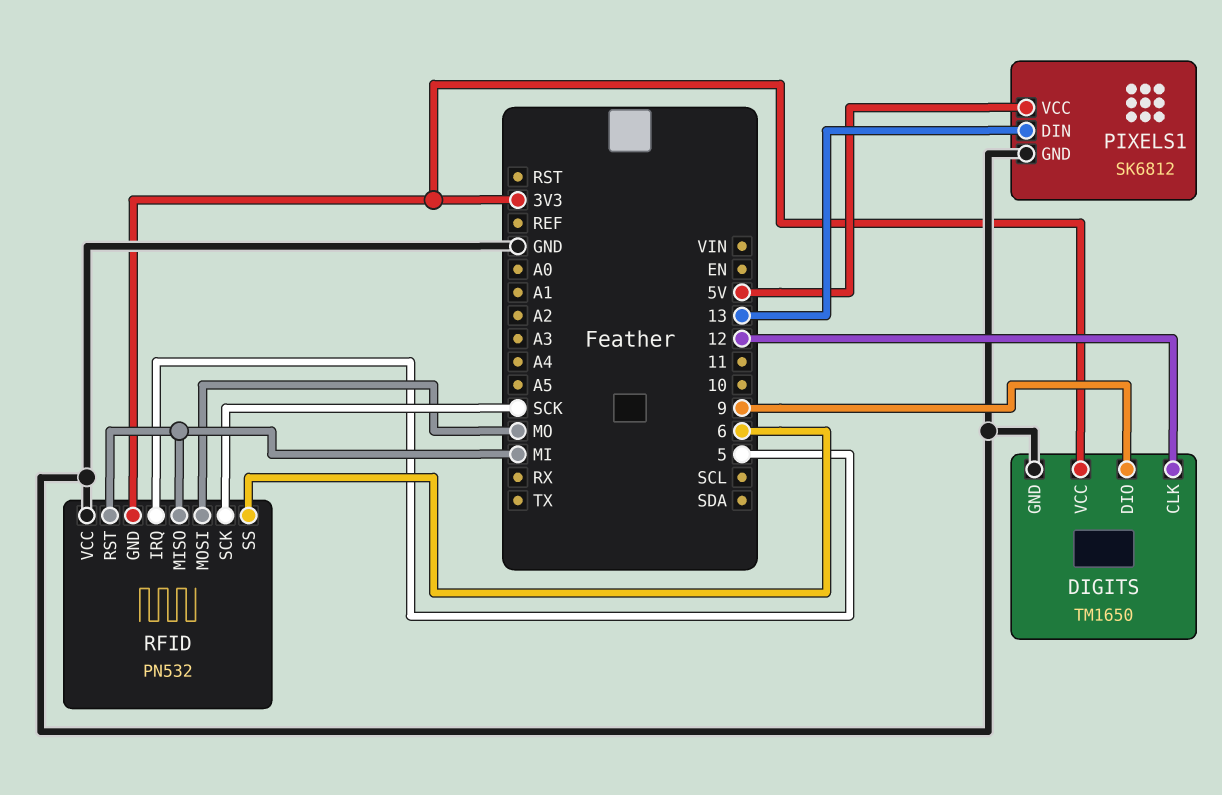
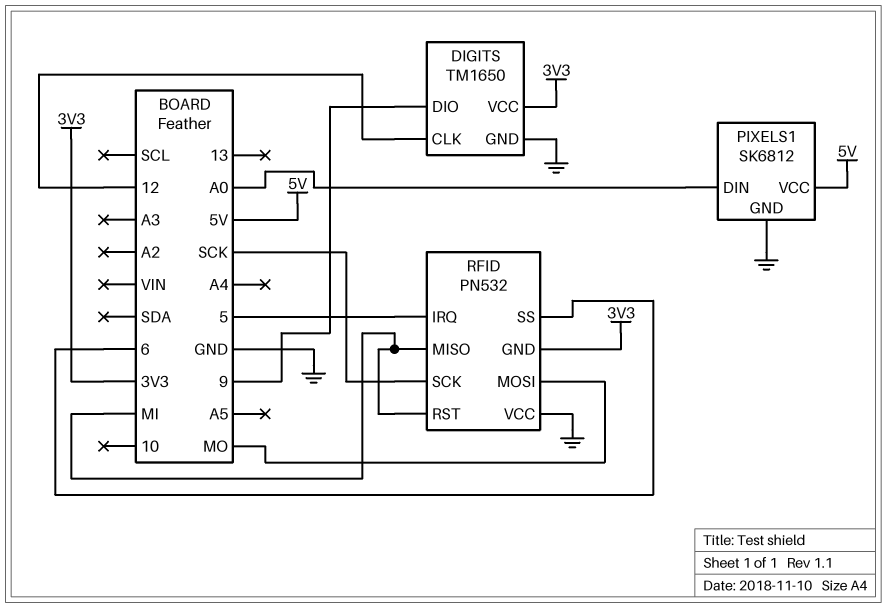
PIXELS1 pin DIN: 13 -> A0

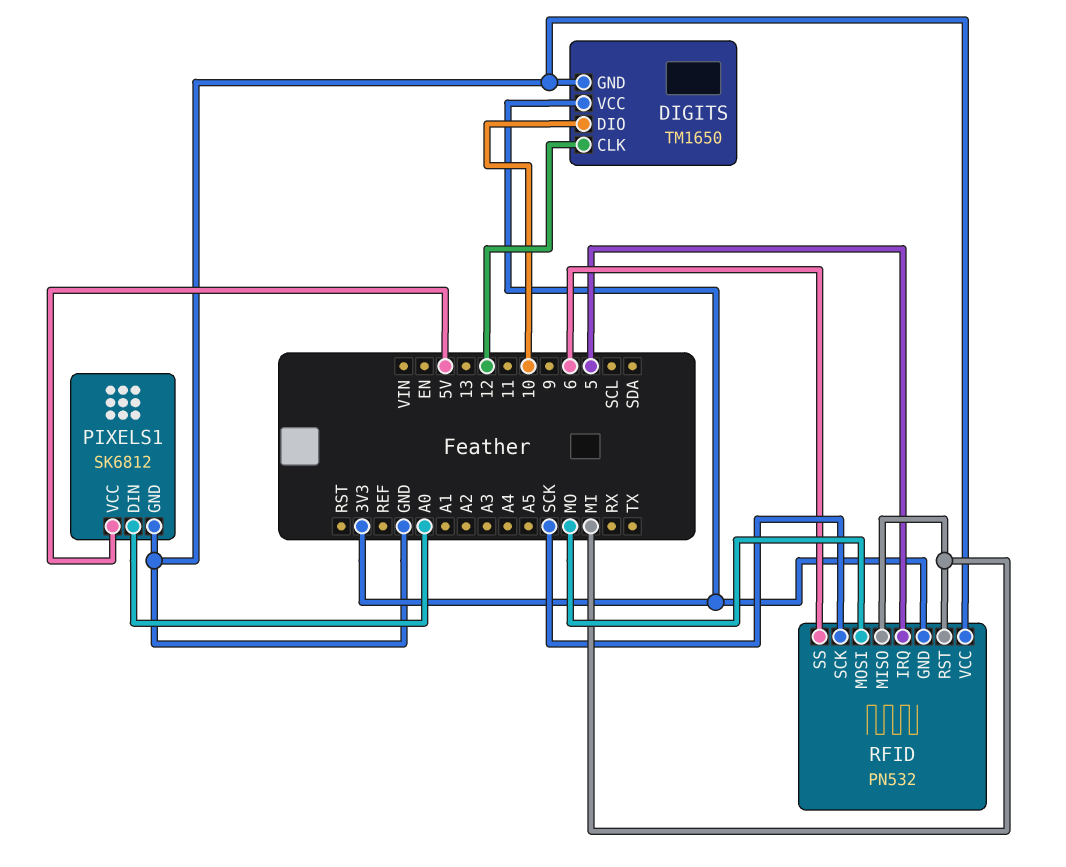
DIGITS pin DIO: 9 -> 10

